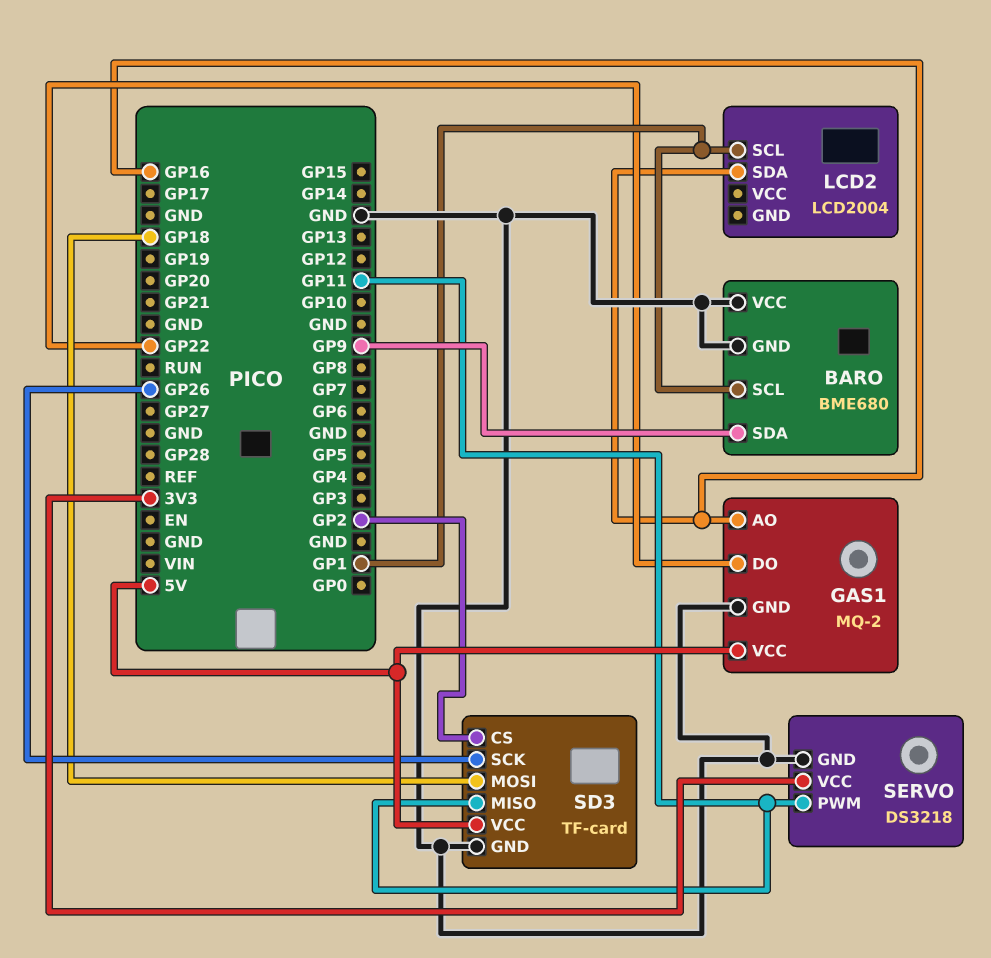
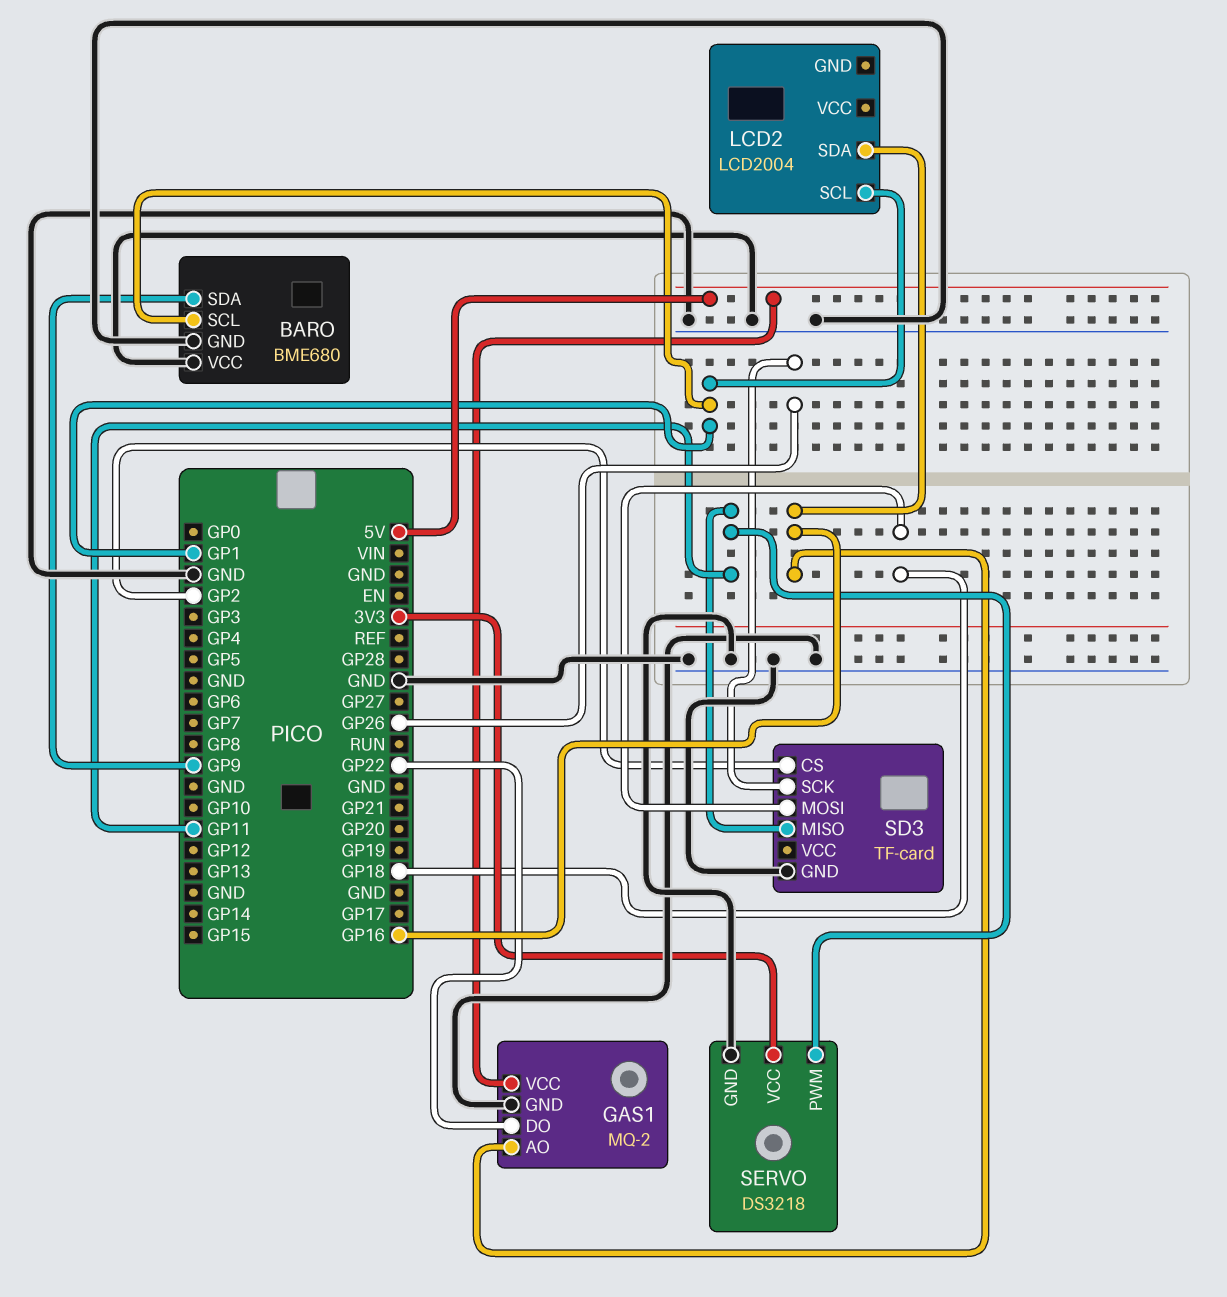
SD3 pin VCC: 5V -> none

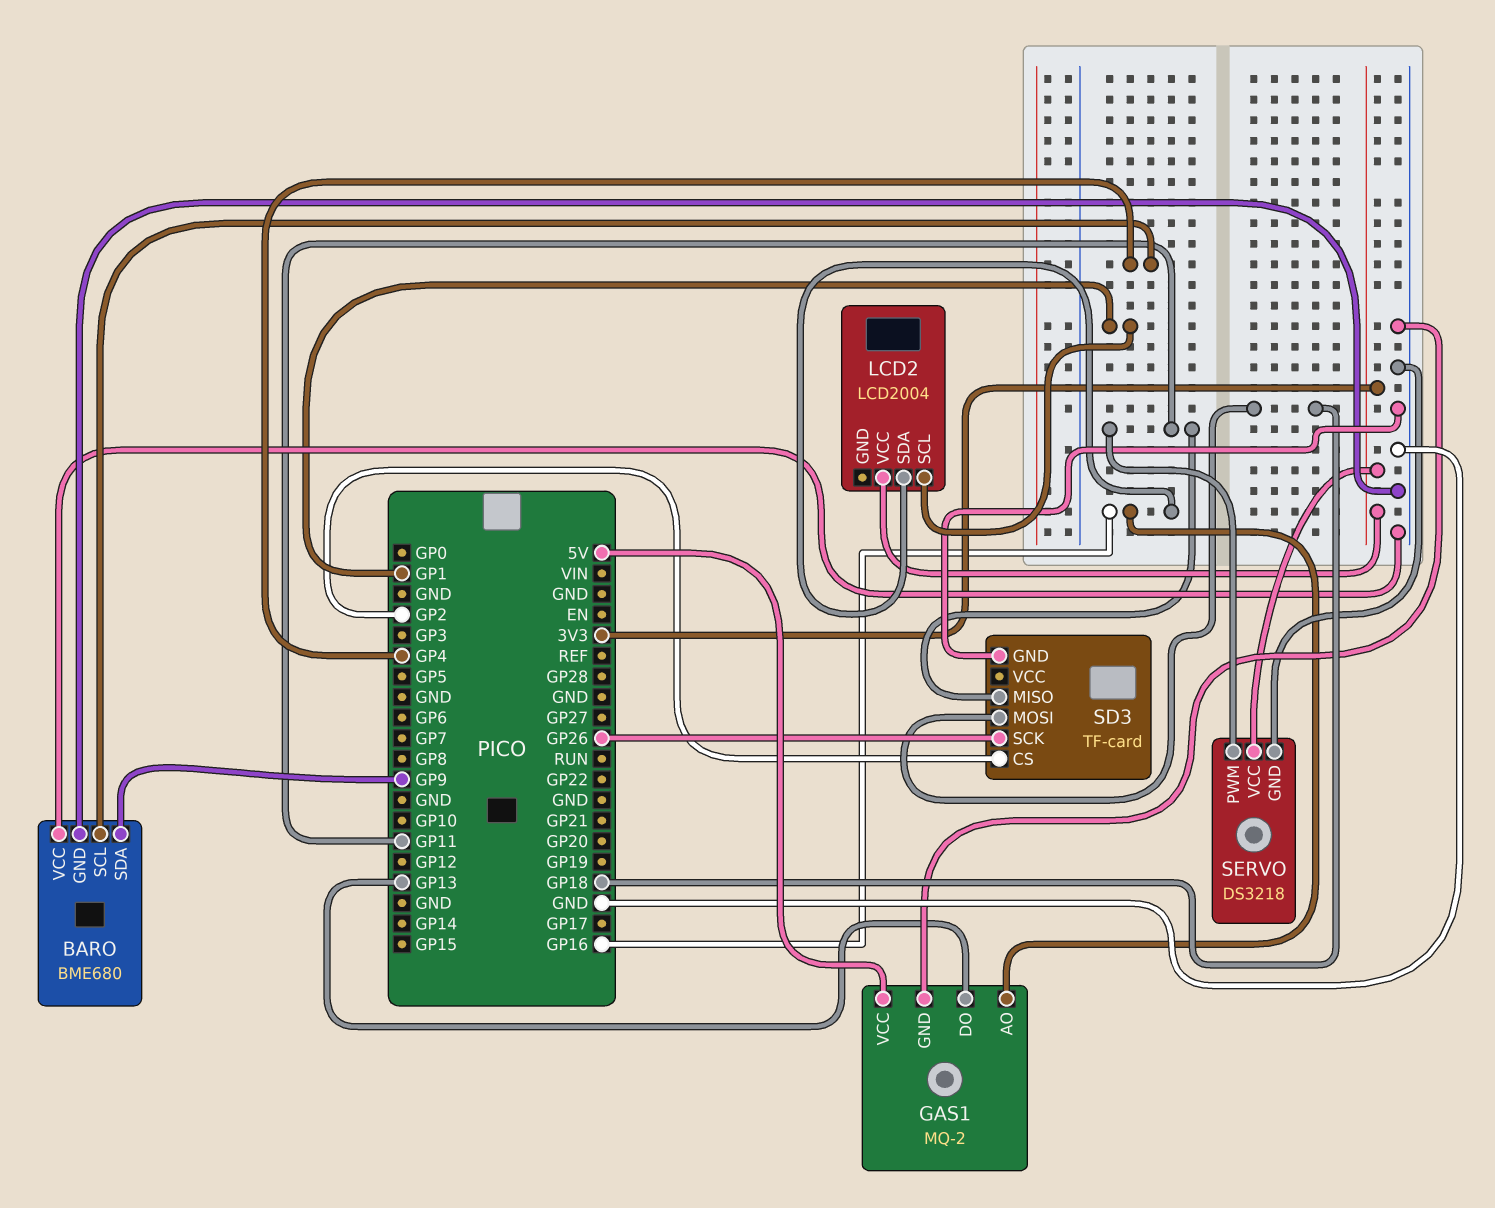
BARO pin SCL: GP1 -> GP4
GAS1 pin DO: GP22 -> GP13
LCD2 pin VCC: none -> 3V3

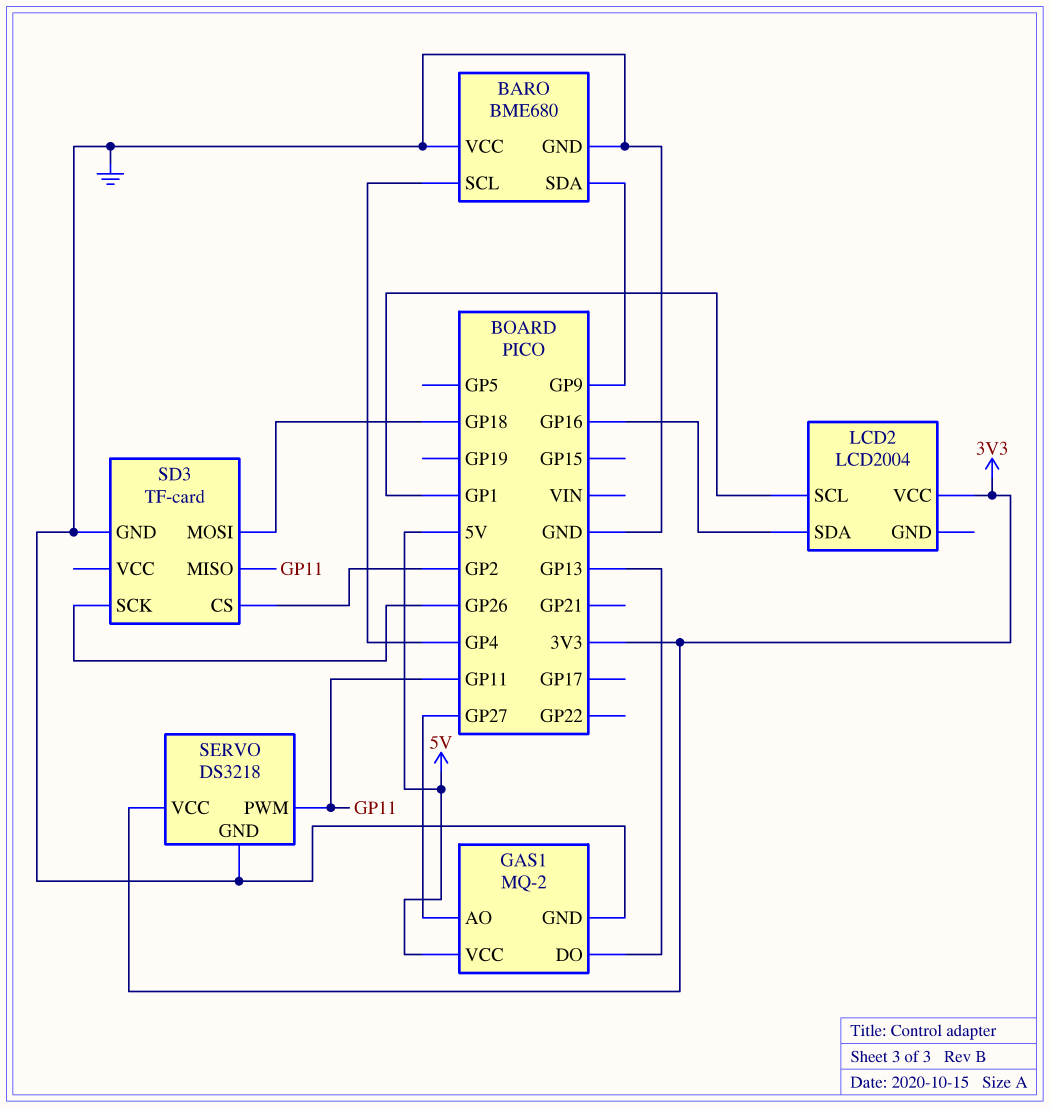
GAS1 pin AO: GP16 -> GP27

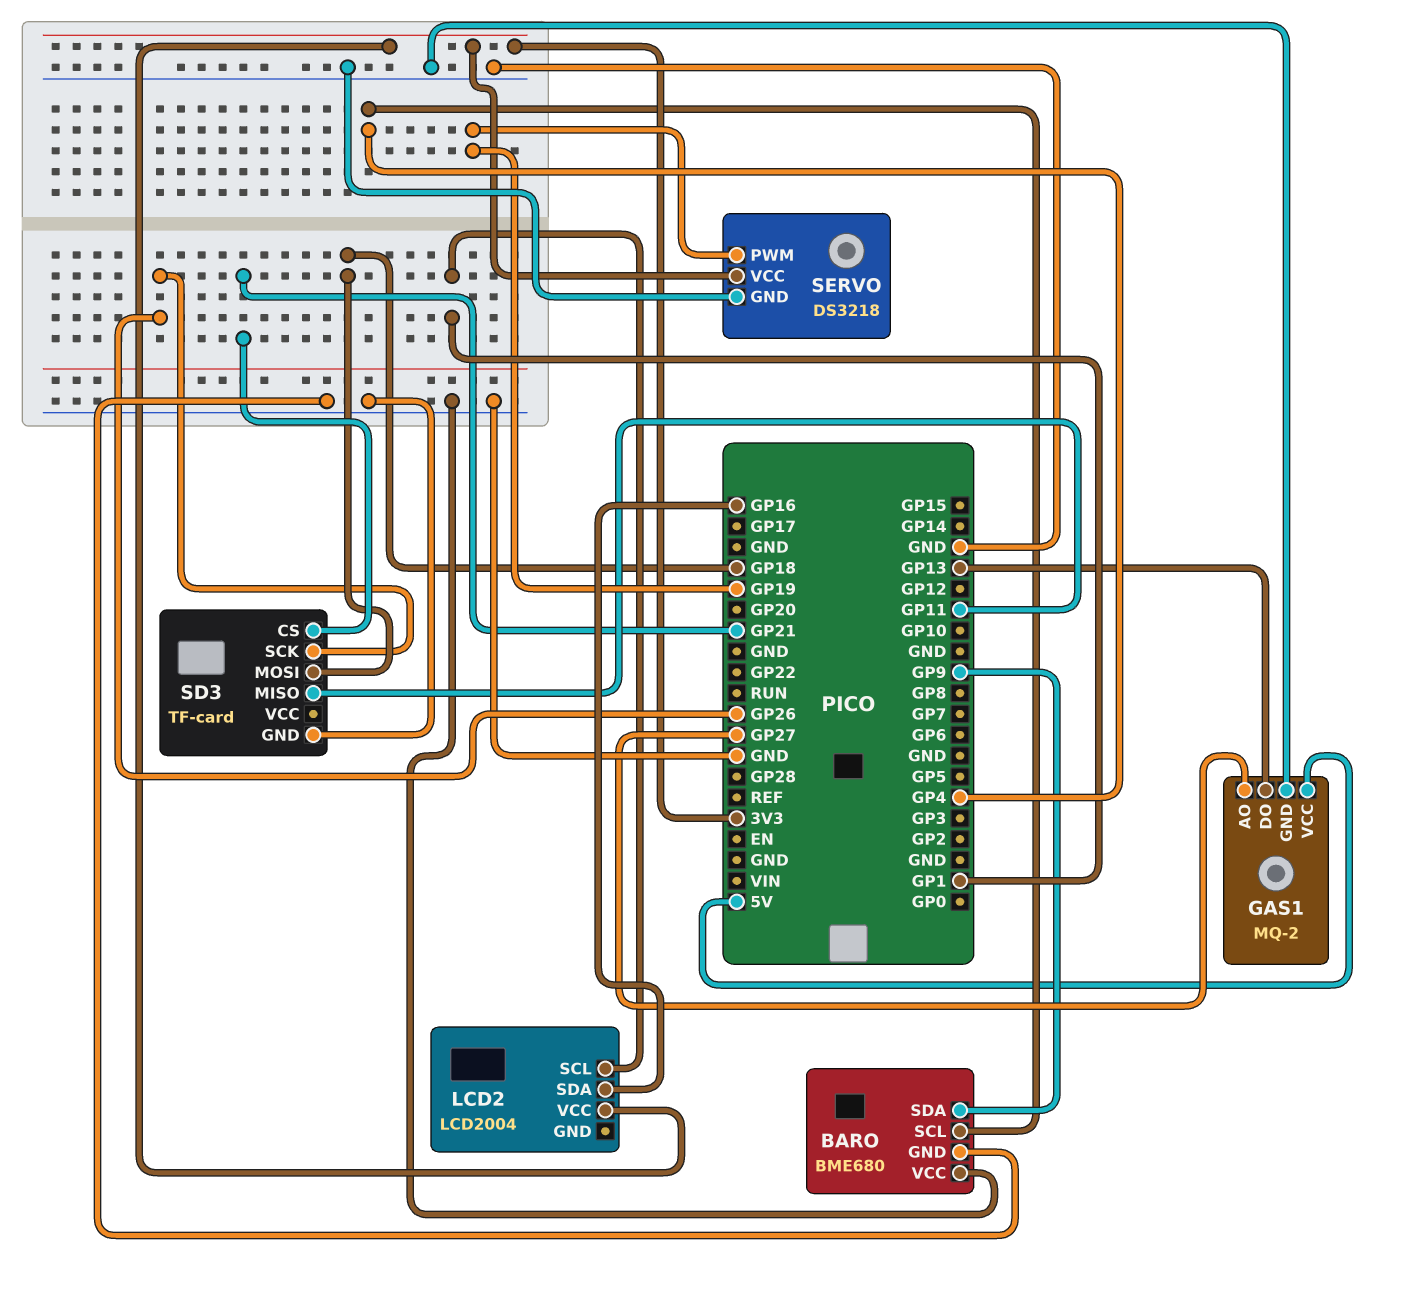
SD3 pin CS: GP2 -> GP21
SERVO pin PWM: GP11 -> GP19

